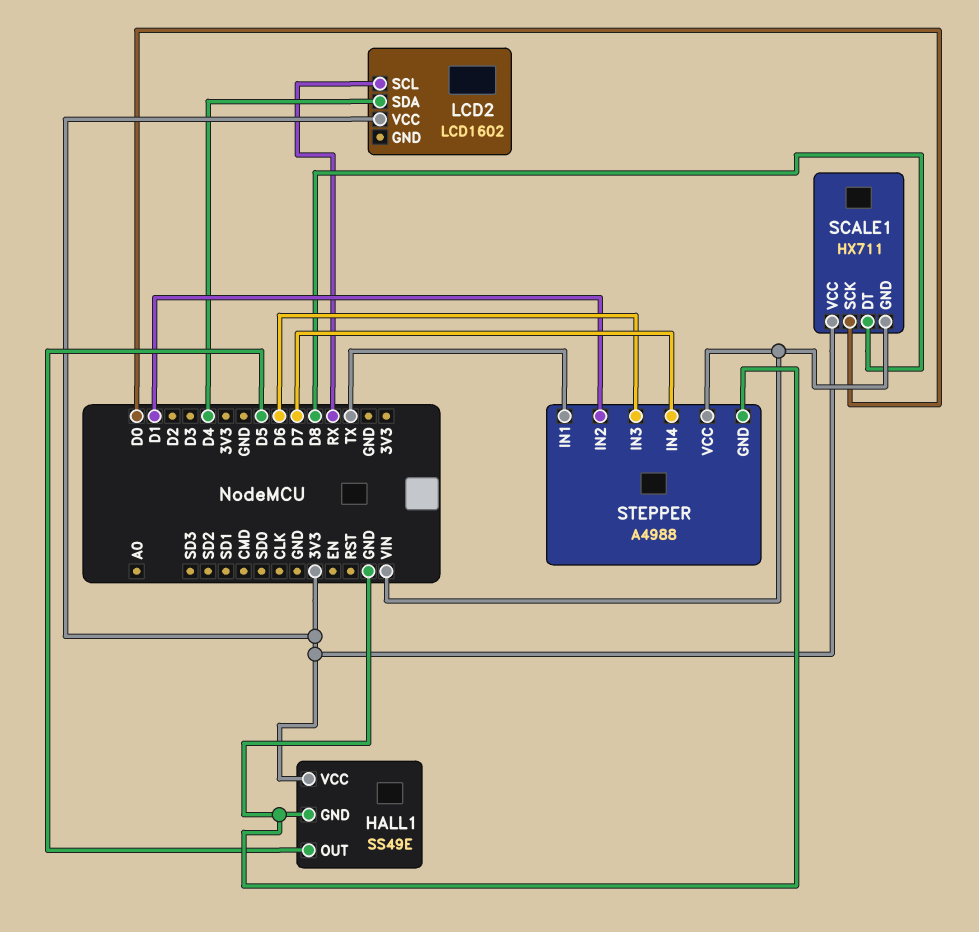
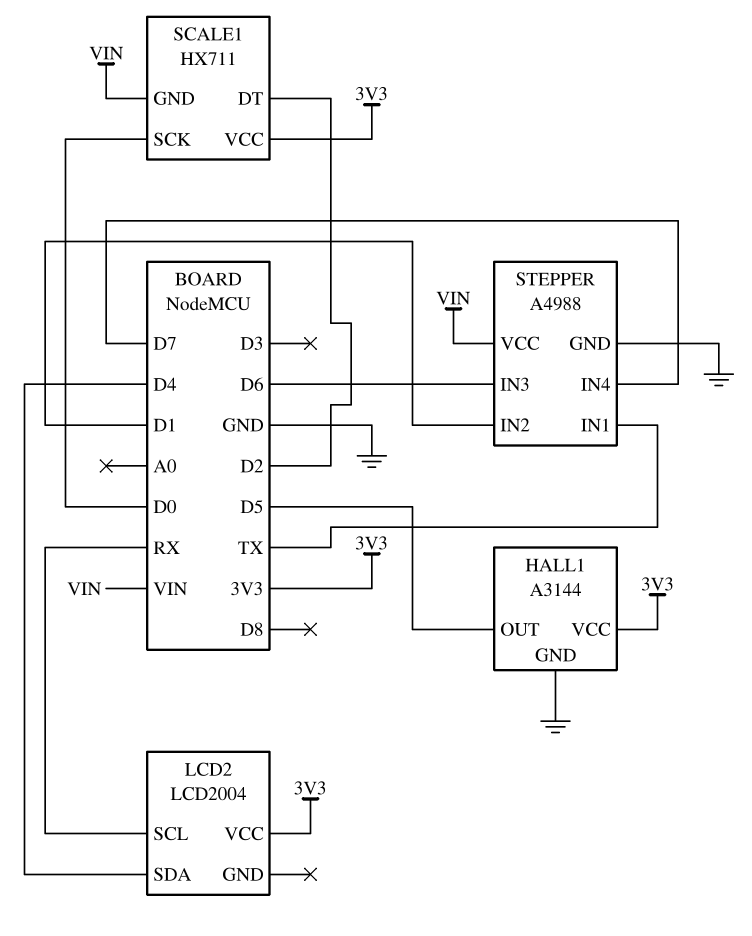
HALL1: SS49E -> A3144
LCD2: LCD1602 -> LCD2004
SCALE1 pin DT: D8 -> D2

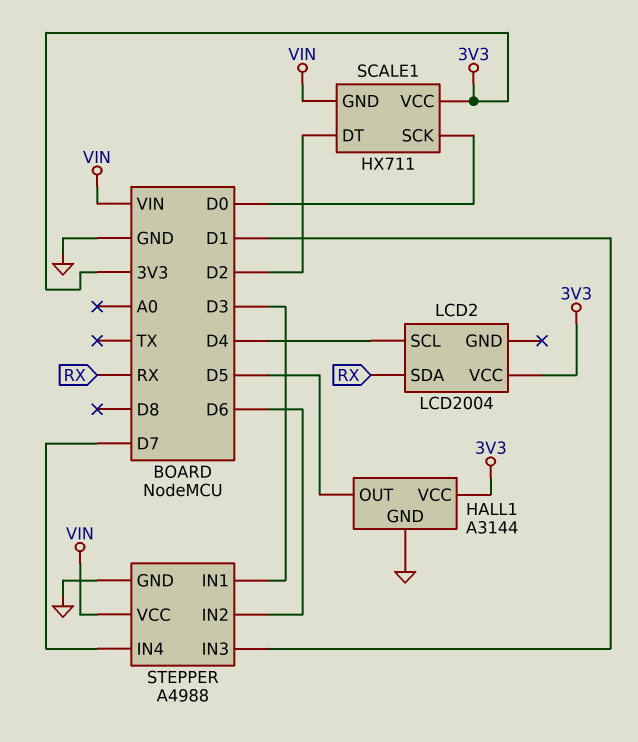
LCD2 pin SCL: RX -> D4
LCD2 pin SDA: D4 -> RX
STEPPER pin IN1: TX -> D3
STEPPER pin IN2: D1 -> D6
STEPPER pin IN3: D6 -> D1

